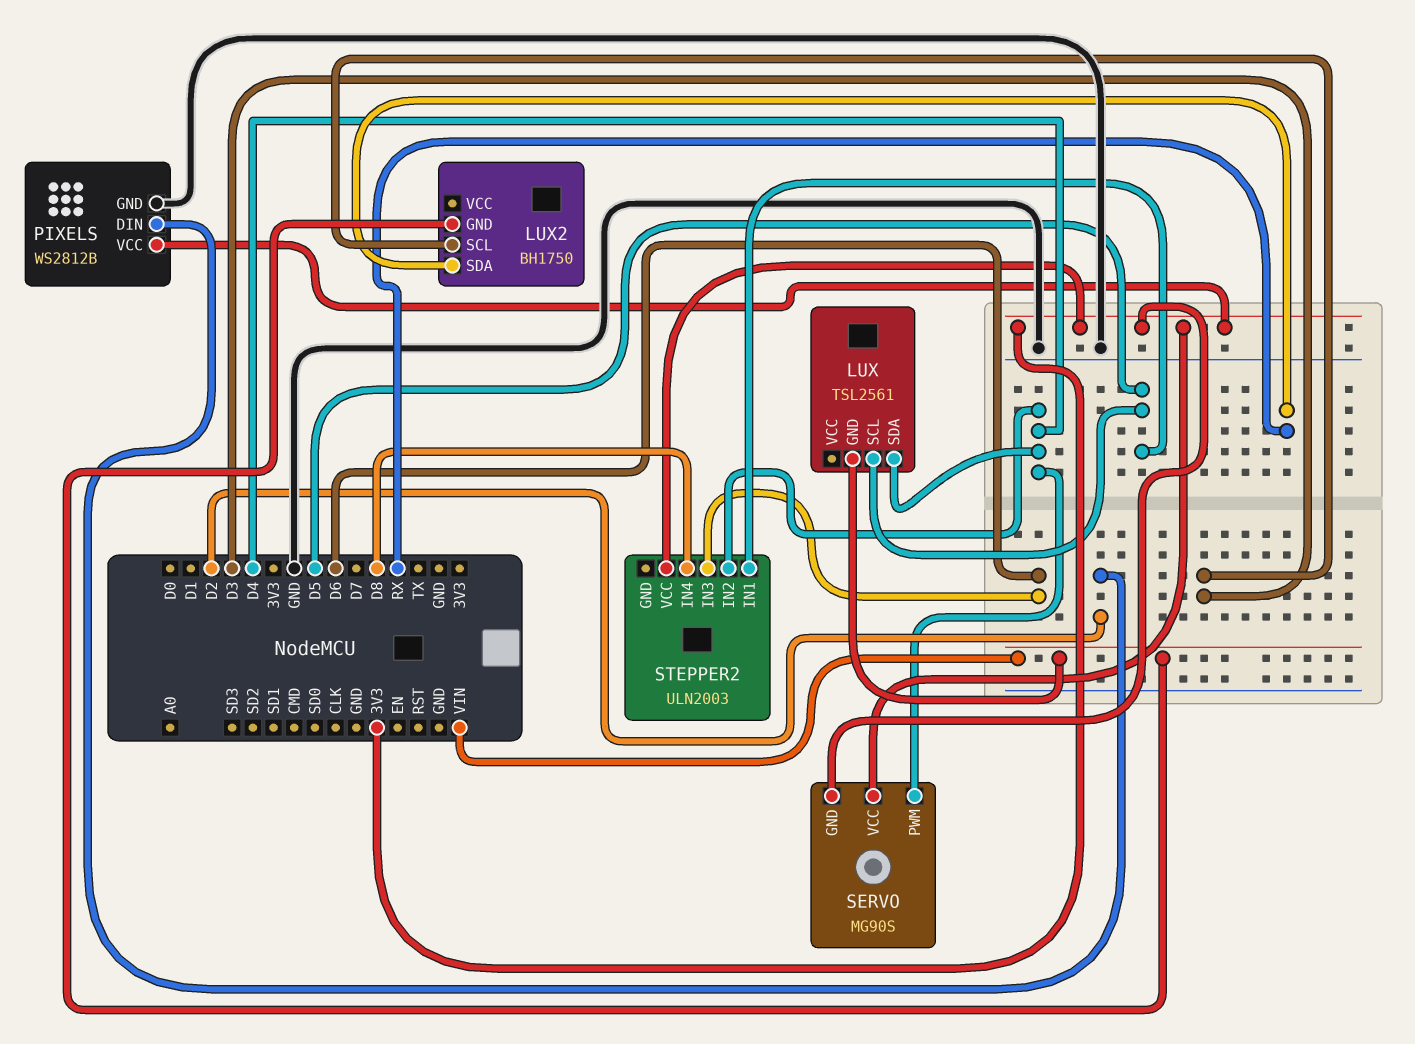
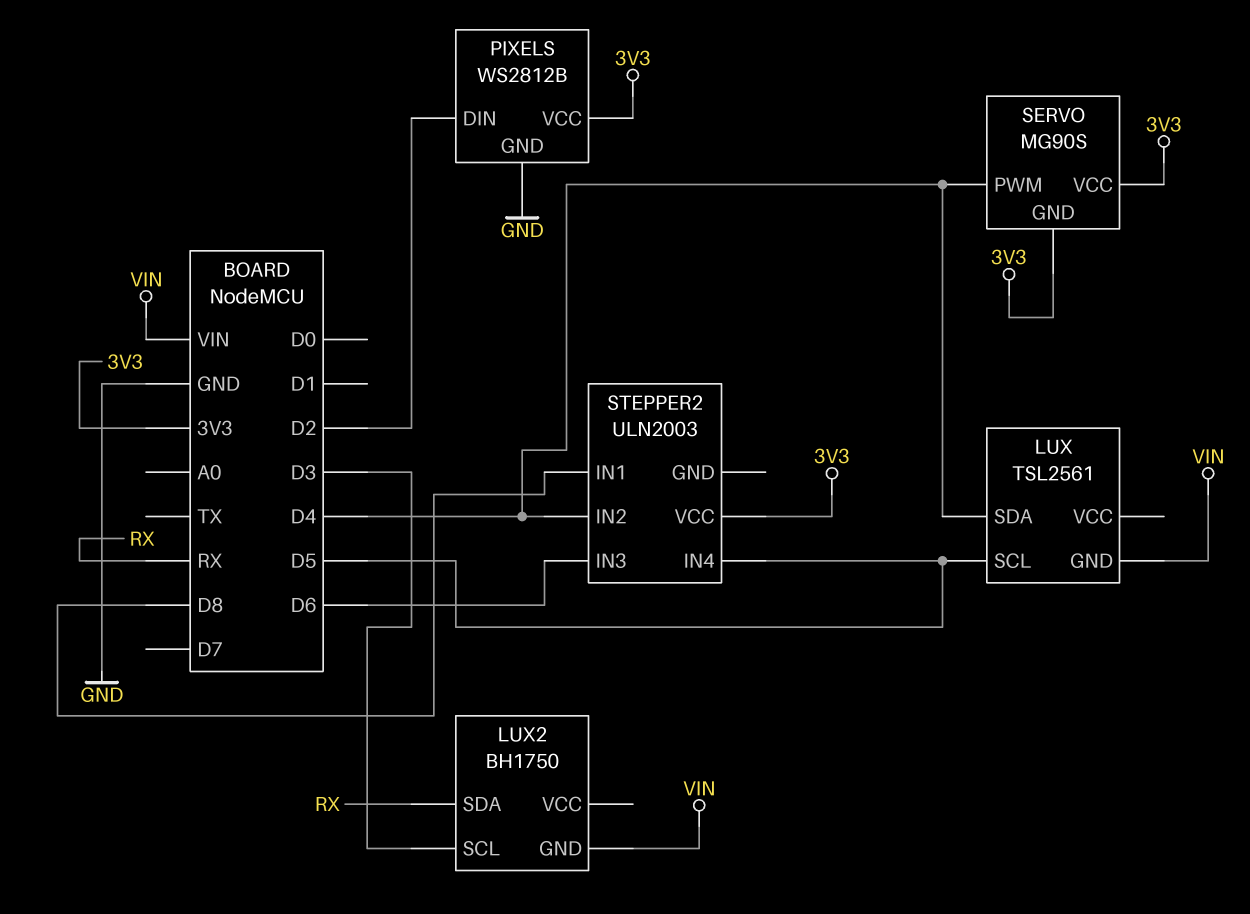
STEPPER2 pin IN1: D5 -> D8
STEPPER2 pin IN4: D8 -> D5

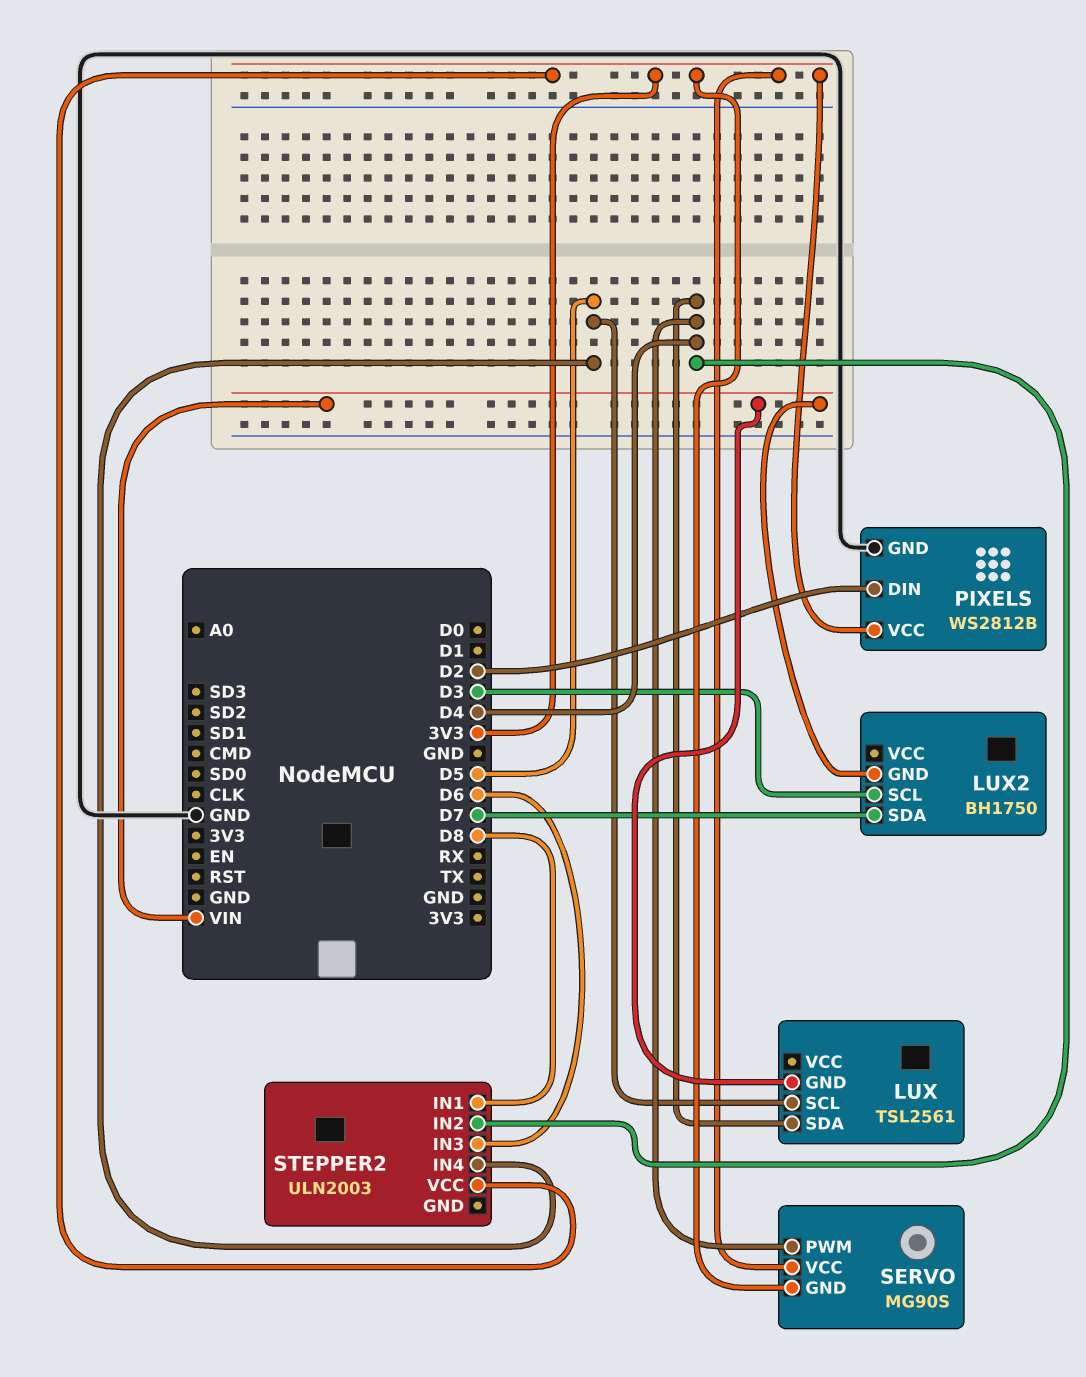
LUX2 pin SDA: RX -> D7

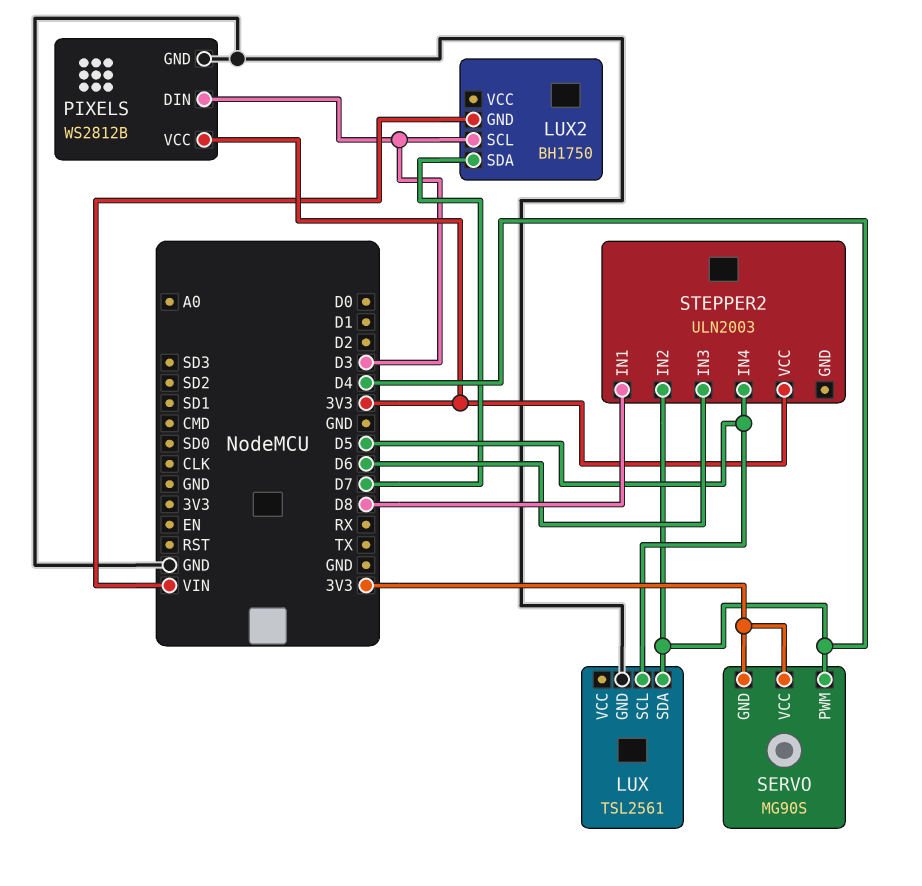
LUX pin GND: VIN -> GND
PIXELS pin DIN: D2 -> D3

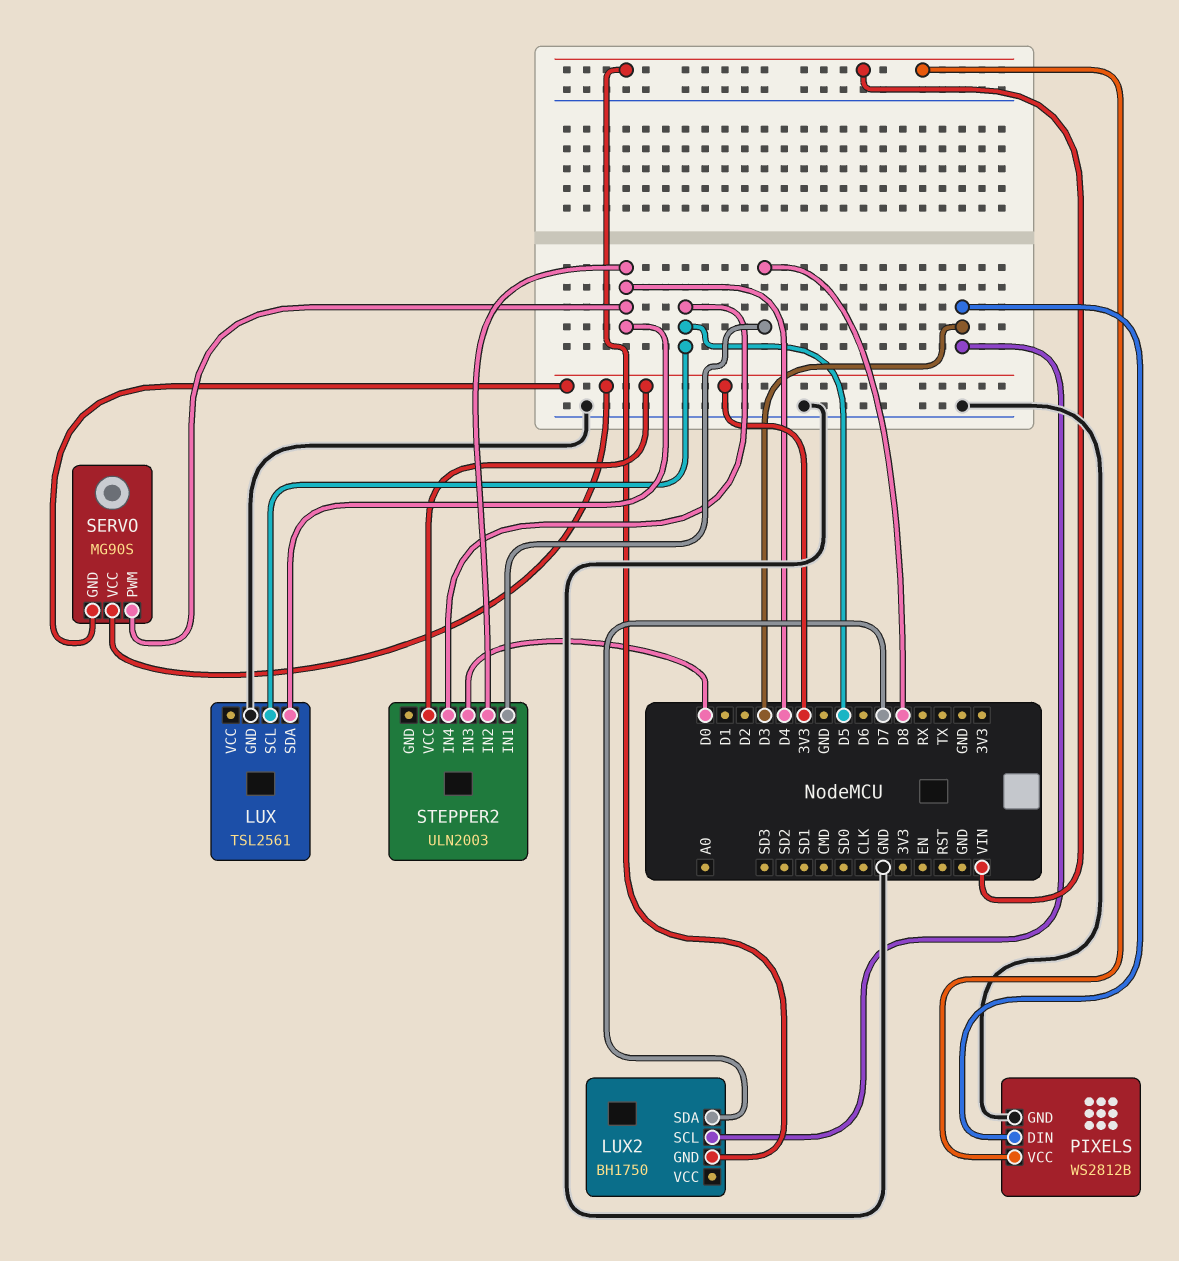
PIXELS pin VCC: 3V3 -> VIN
STEPPER2 pin IN3: D6 -> D0

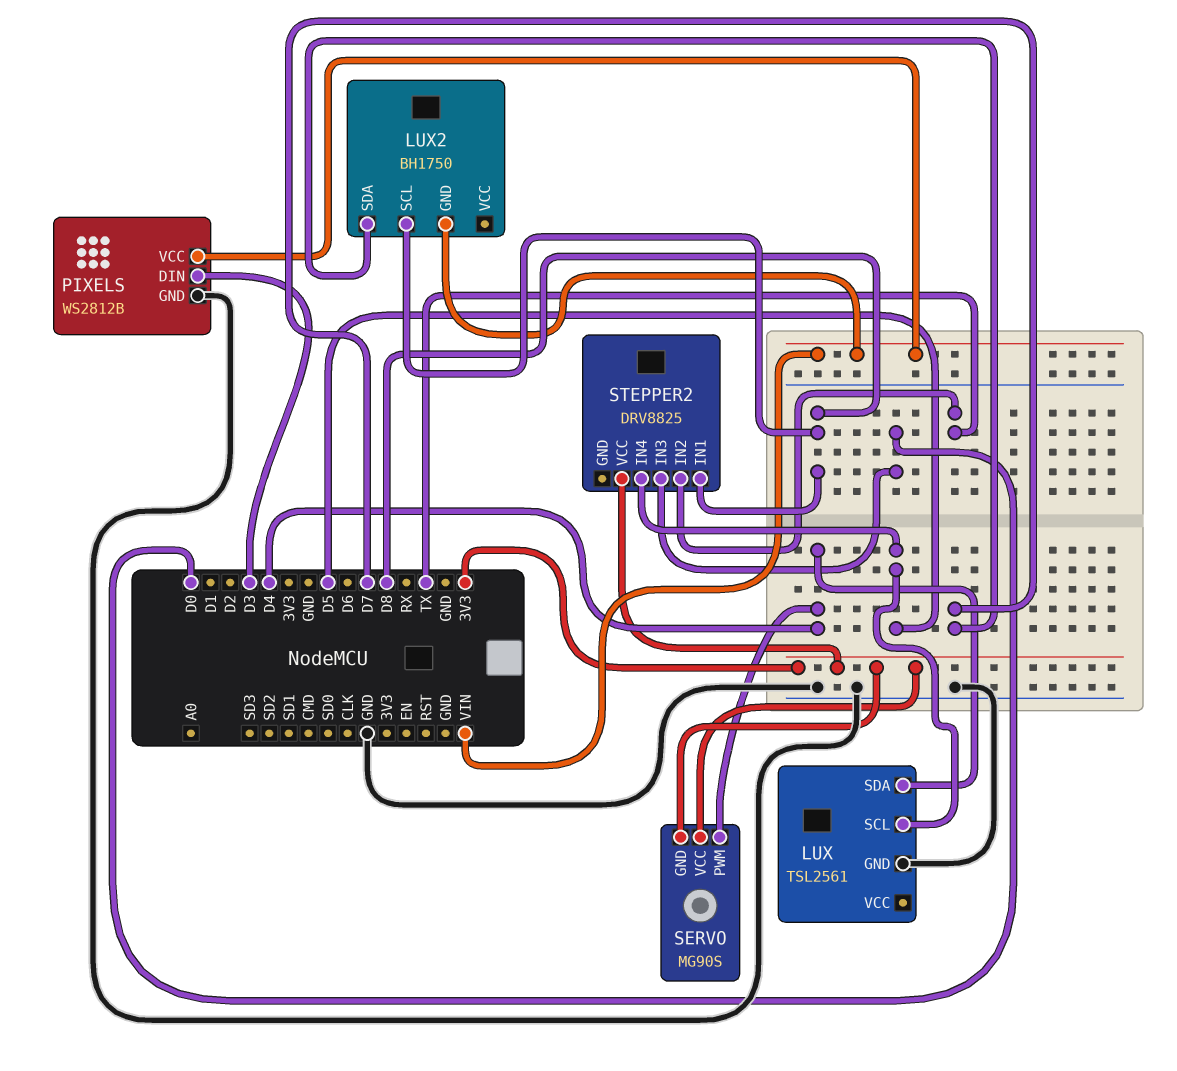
LUX2 pin SCL: D3 -> D8
STEPPER2: ULN2003 -> DRV8825
STEPPER2 pin IN2: D4 -> TX

